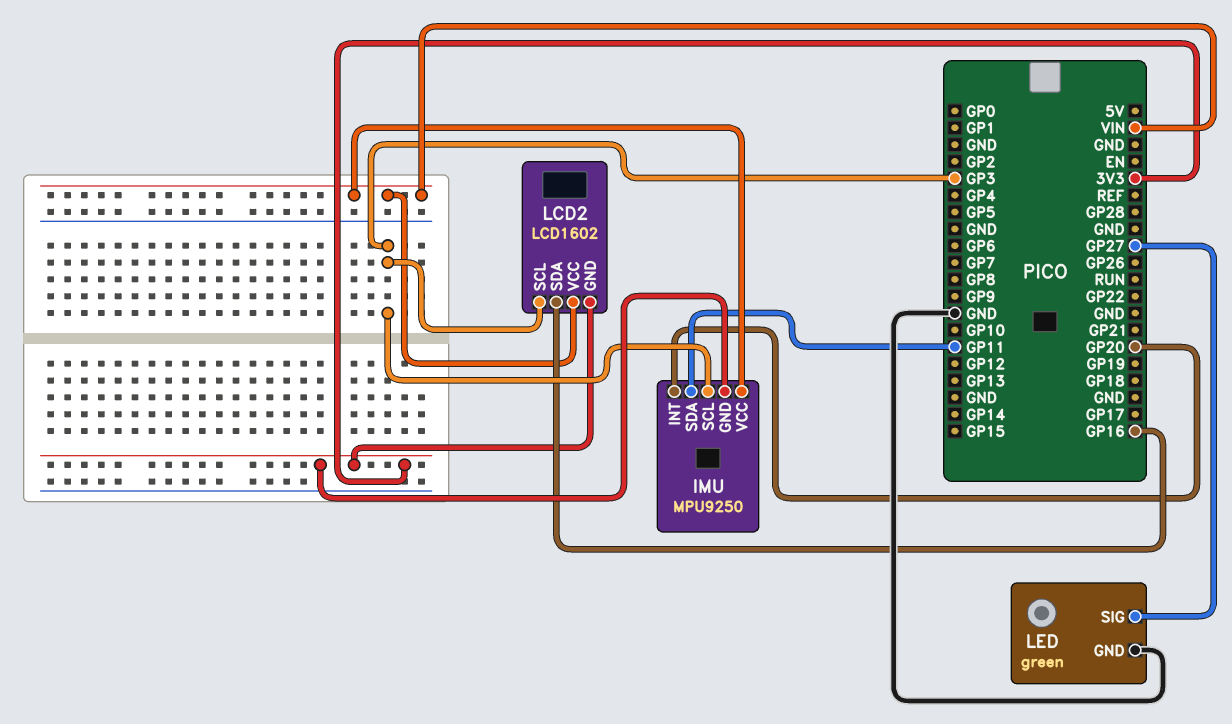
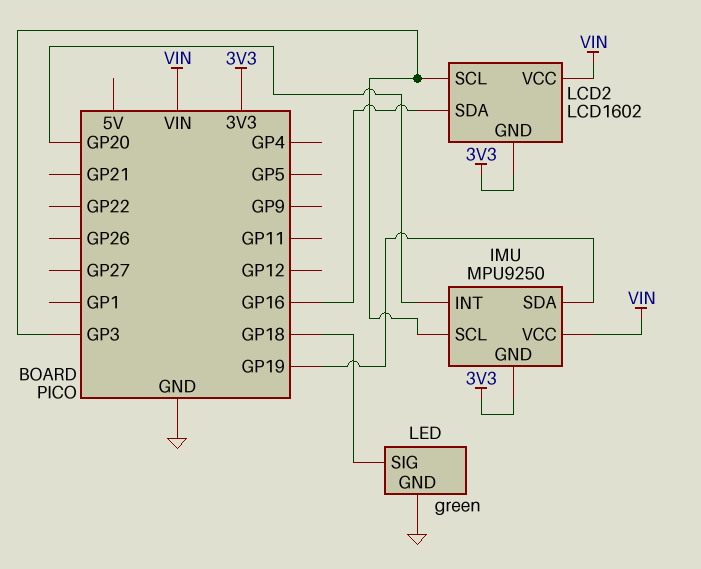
IMU pin SDA: GP11 -> GP19
LED pin SIG: GP27 -> GP18

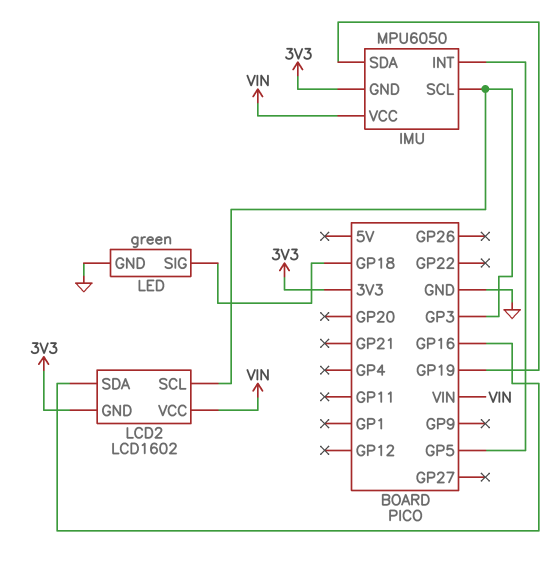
IMU: MPU9250 -> MPU6050
IMU pin INT: GP20 -> GP5

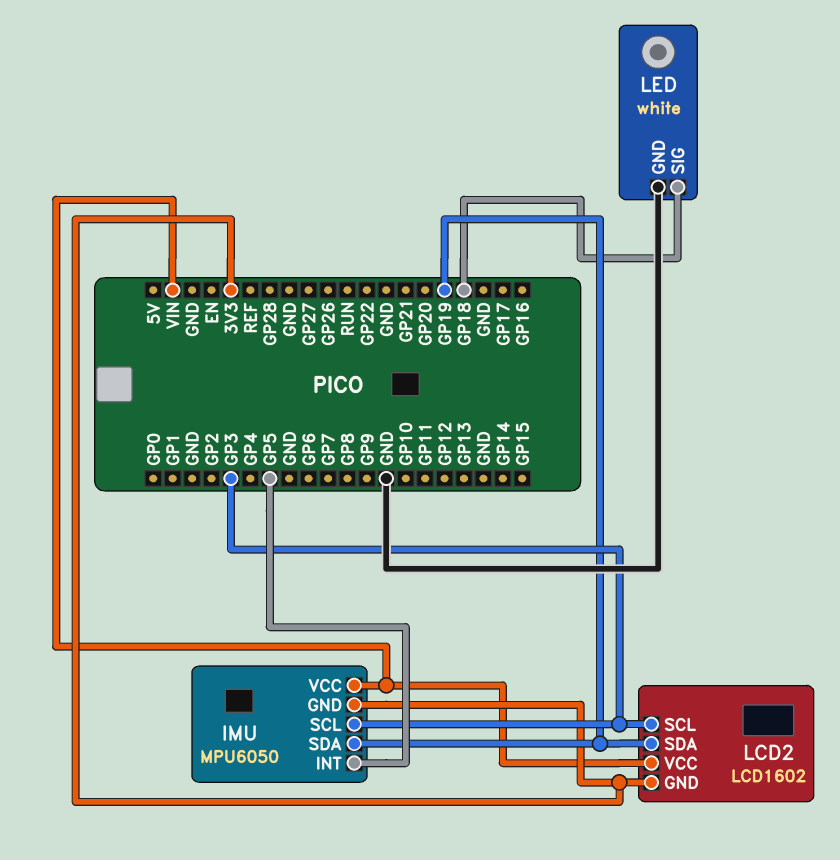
LCD2 pin SDA: GP16 -> GP19
LED: green -> white

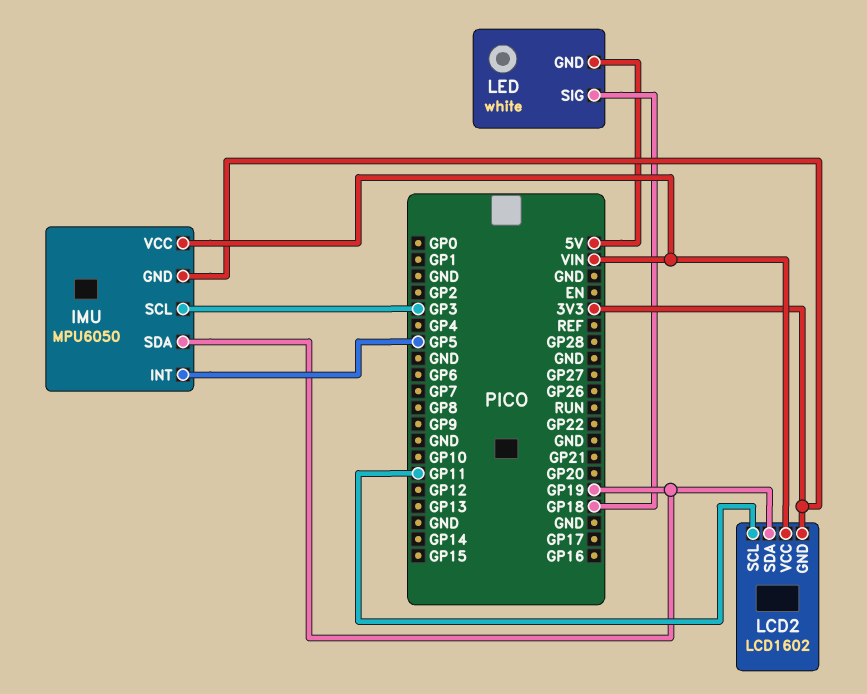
LCD2 pin SCL: GP3 -> GP11
LED pin GND: GND -> 5V

